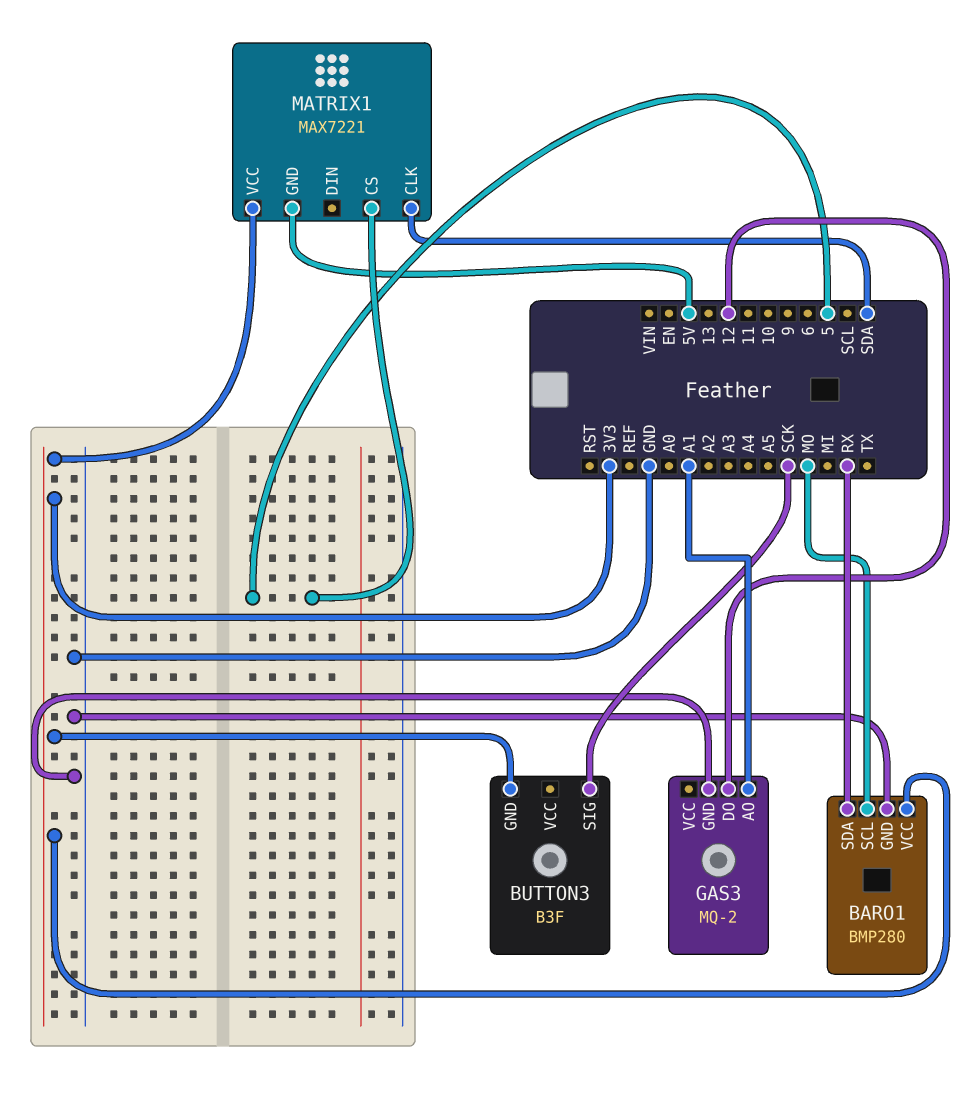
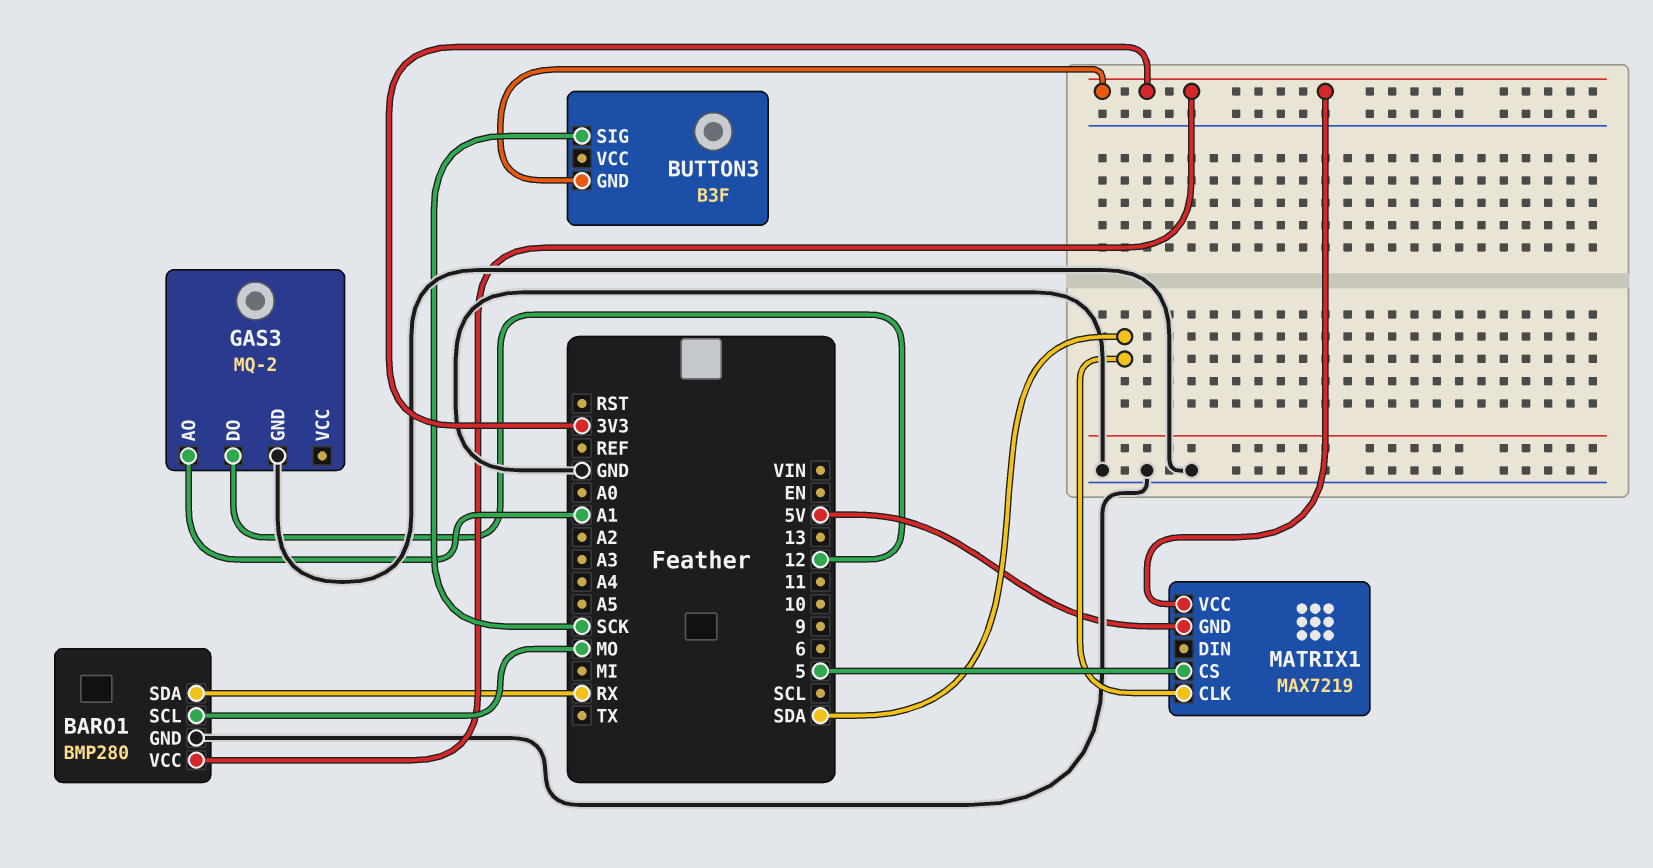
MATRIX1: MAX7221 -> MAX7219

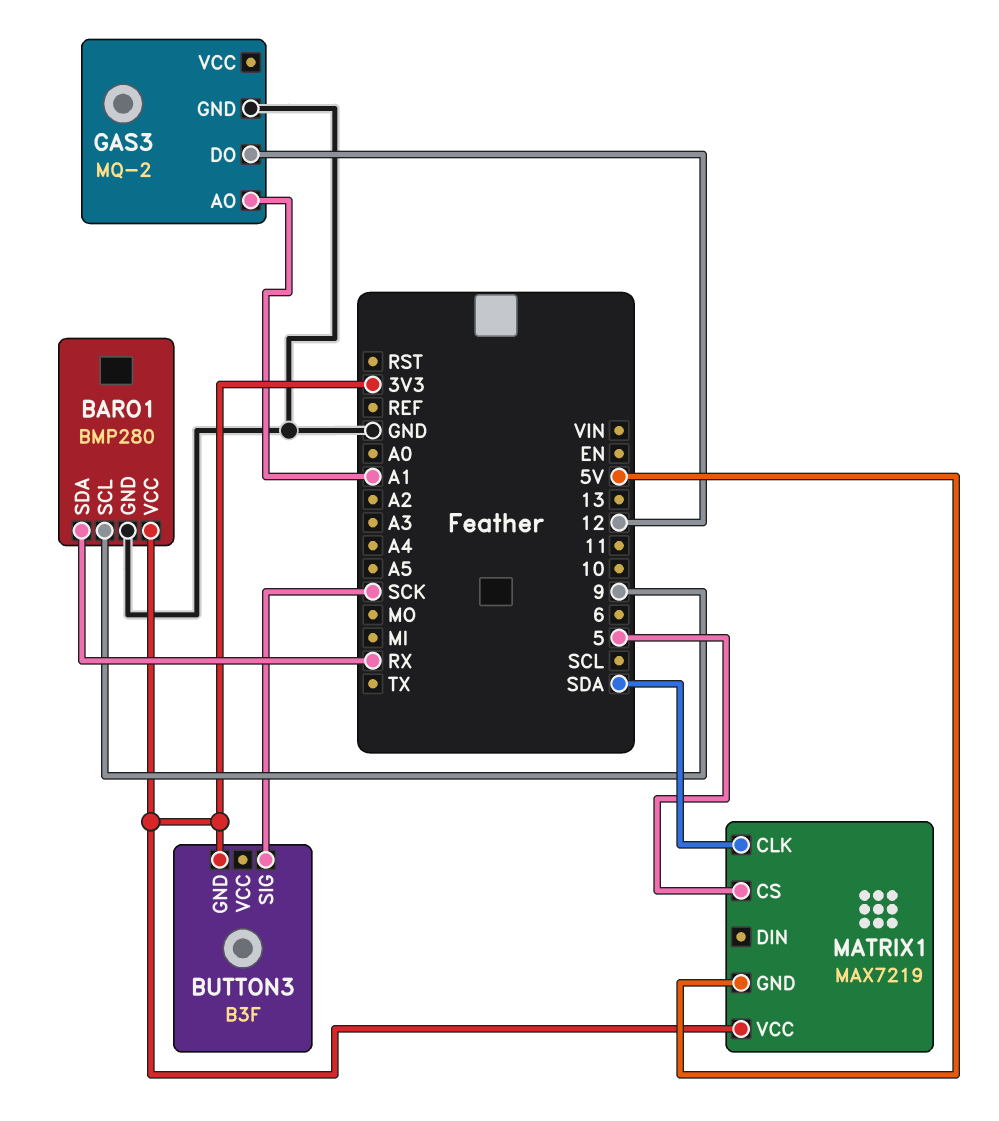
BARO1 pin SCL: MO -> 9

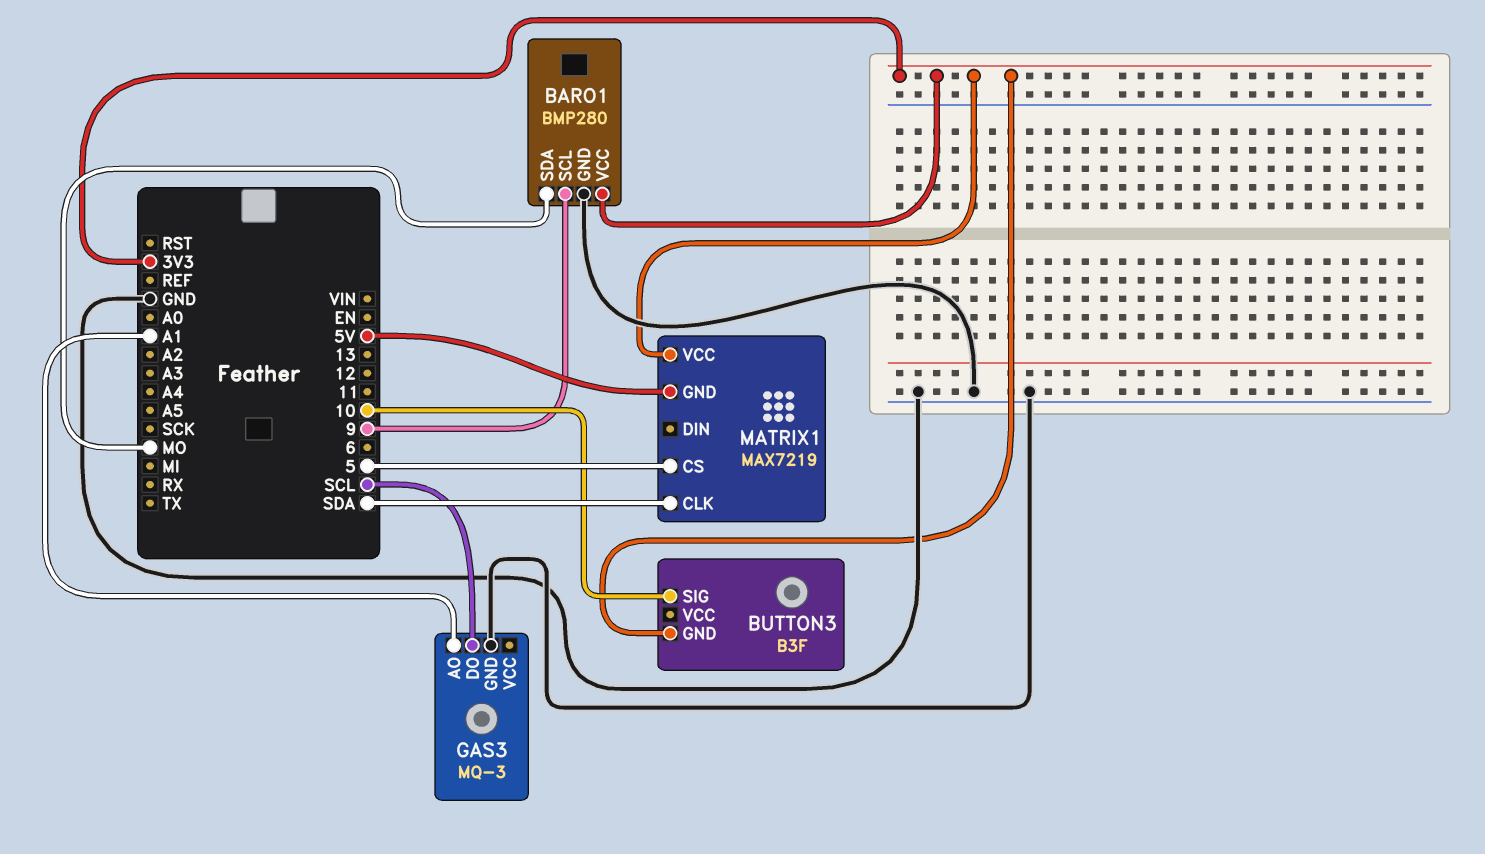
BARO1 pin SDA: RX -> MO
BUTTON3 pin SIG: SCK -> 10
GAS3: MQ-2 -> MQ-3
GAS3 pin DO: 12 -> SCL

